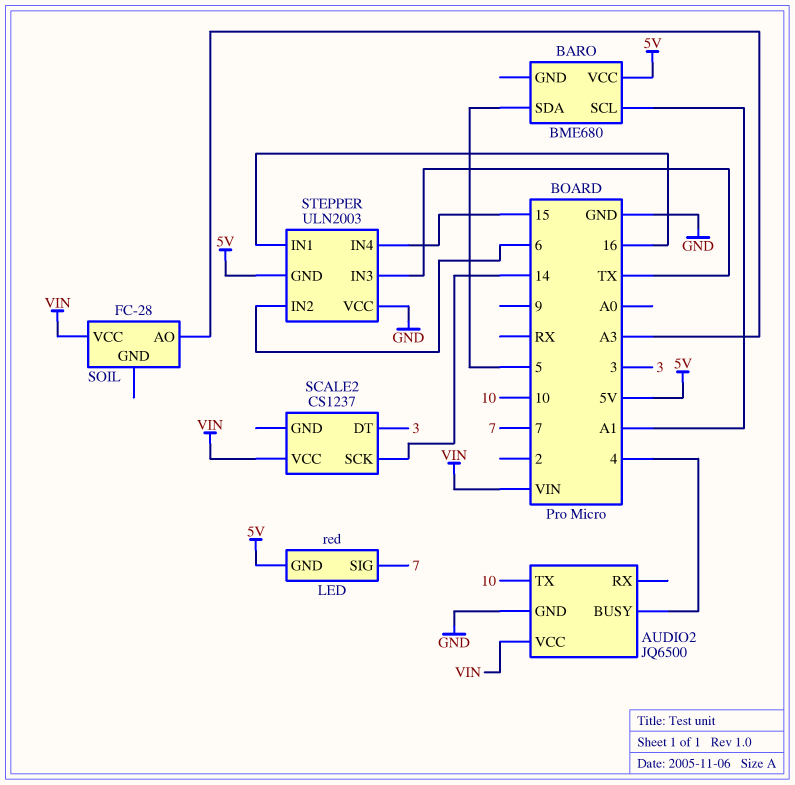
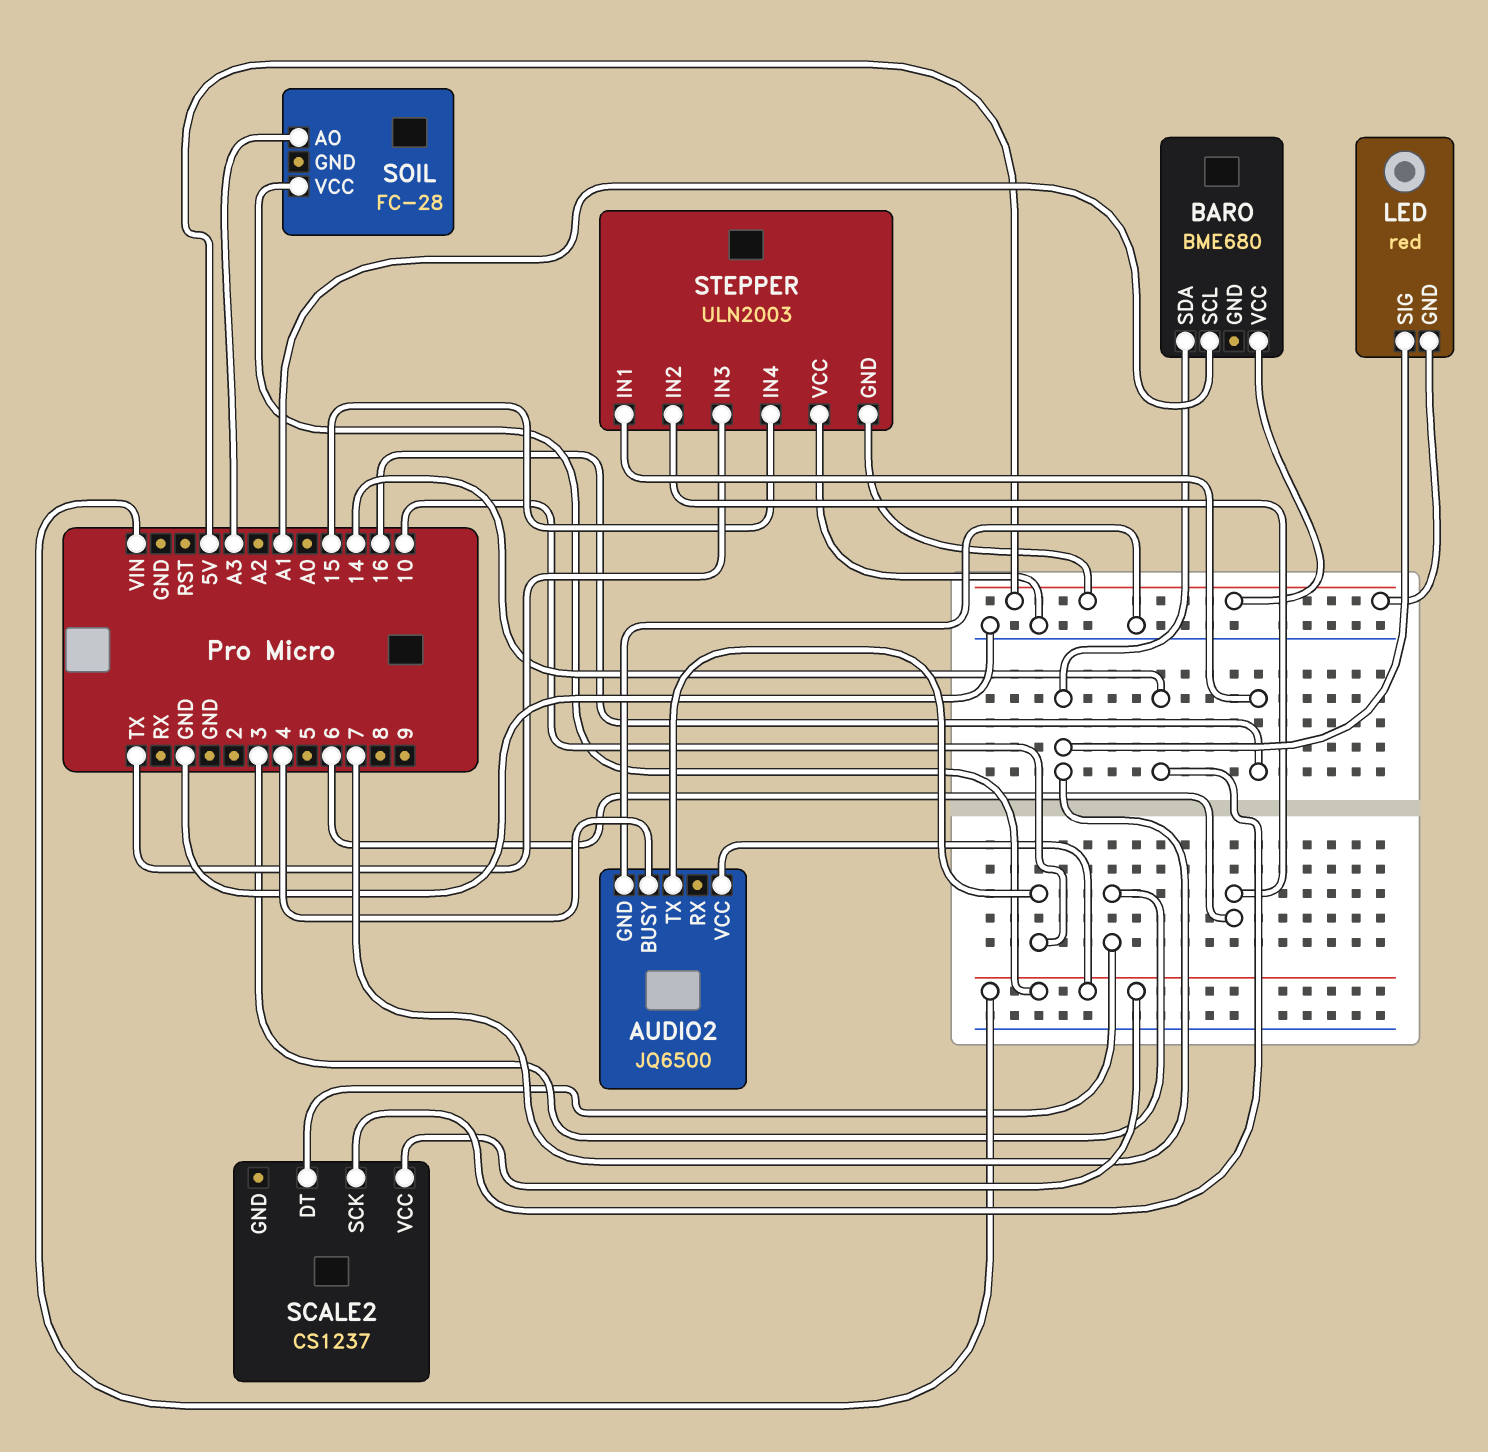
BARO pin SDA: 5 -> 7

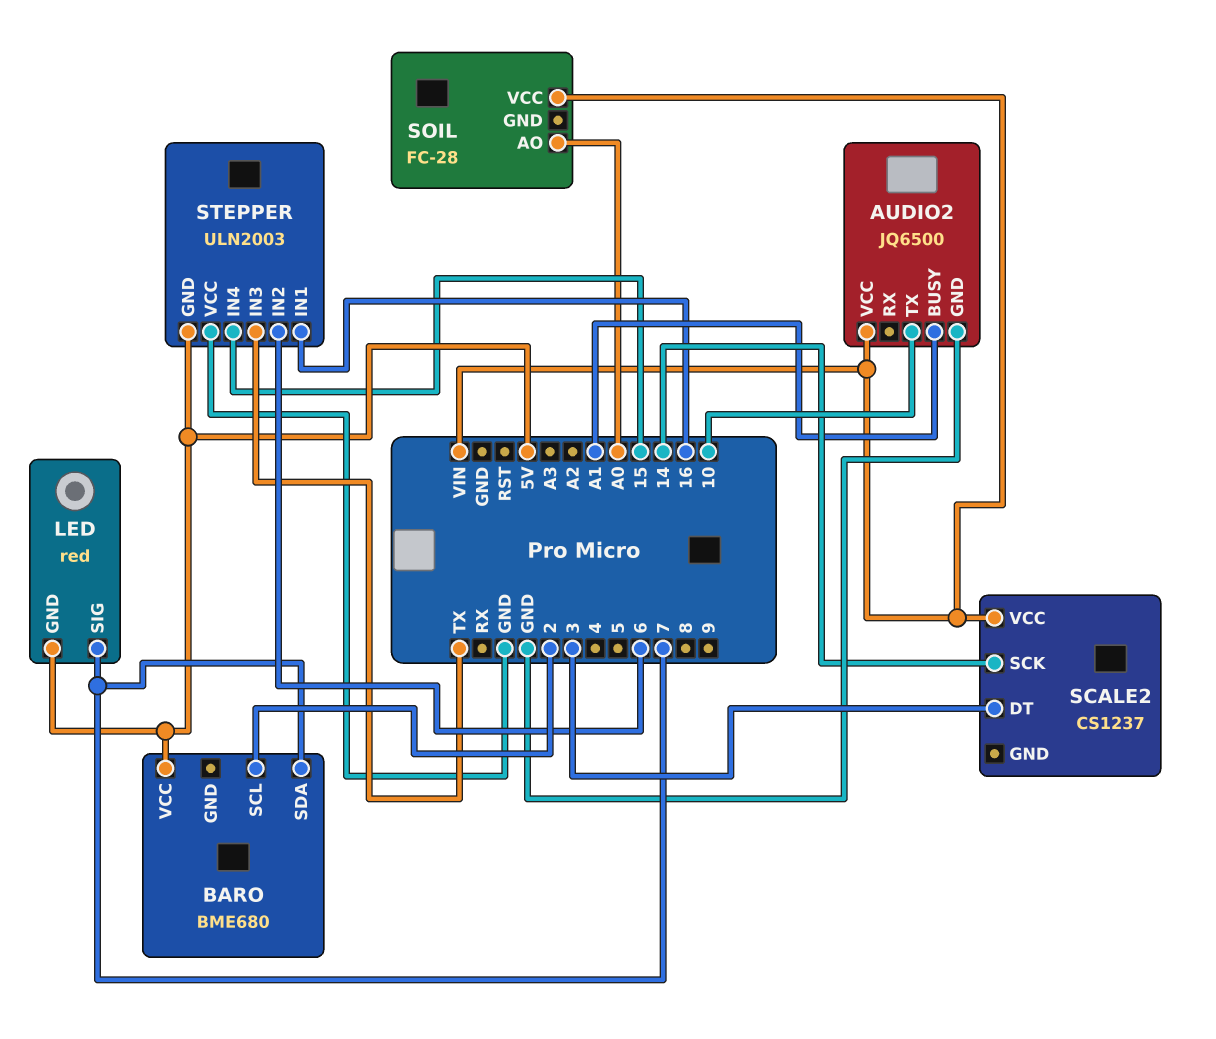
AUDIO2 pin BUSY: 4 -> A1
BARO pin SCL: A1 -> 2
SOIL pin AO: A3 -> A0

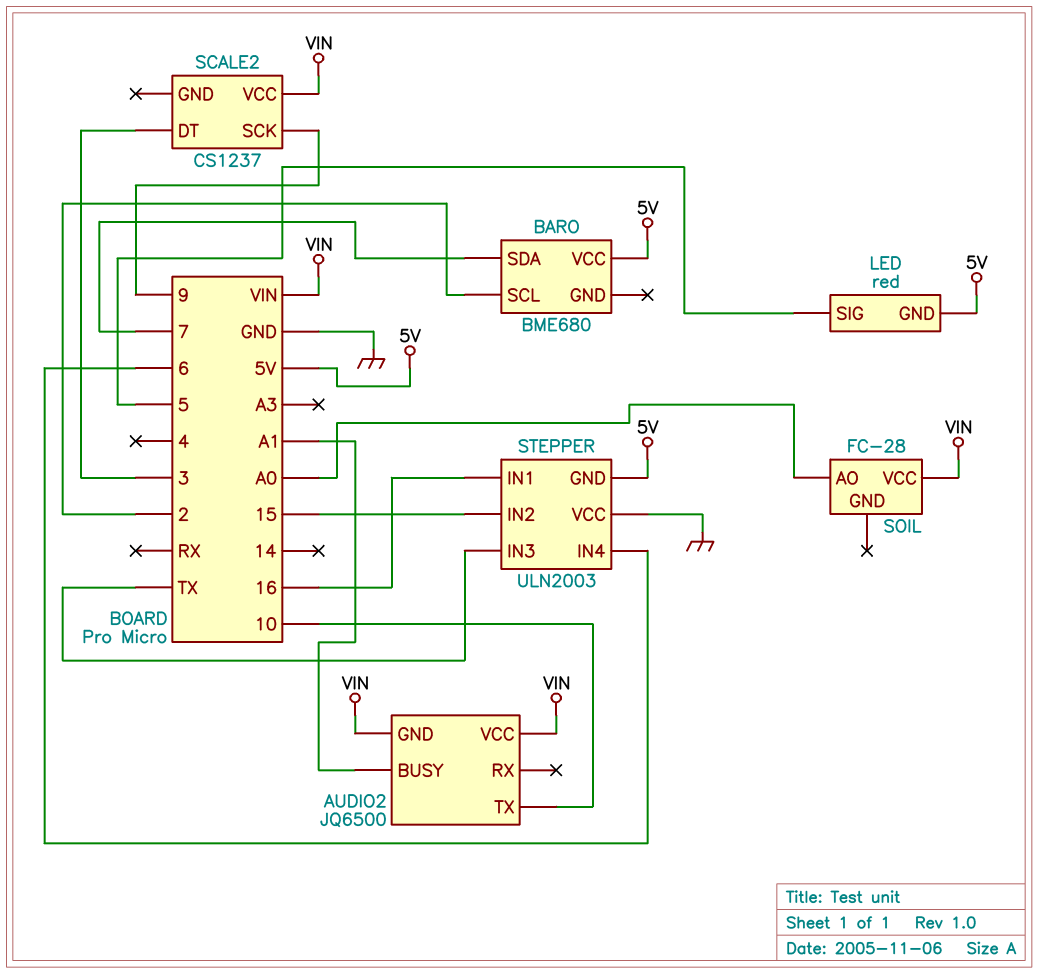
AUDIO2 pin GND: GND -> VIN
LED pin SIG: 7 -> 5
SCALE2 pin SCK: 14 -> 9
STEPPER pin IN2: 6 -> 15
STEPPER pin IN4: 15 -> 6

